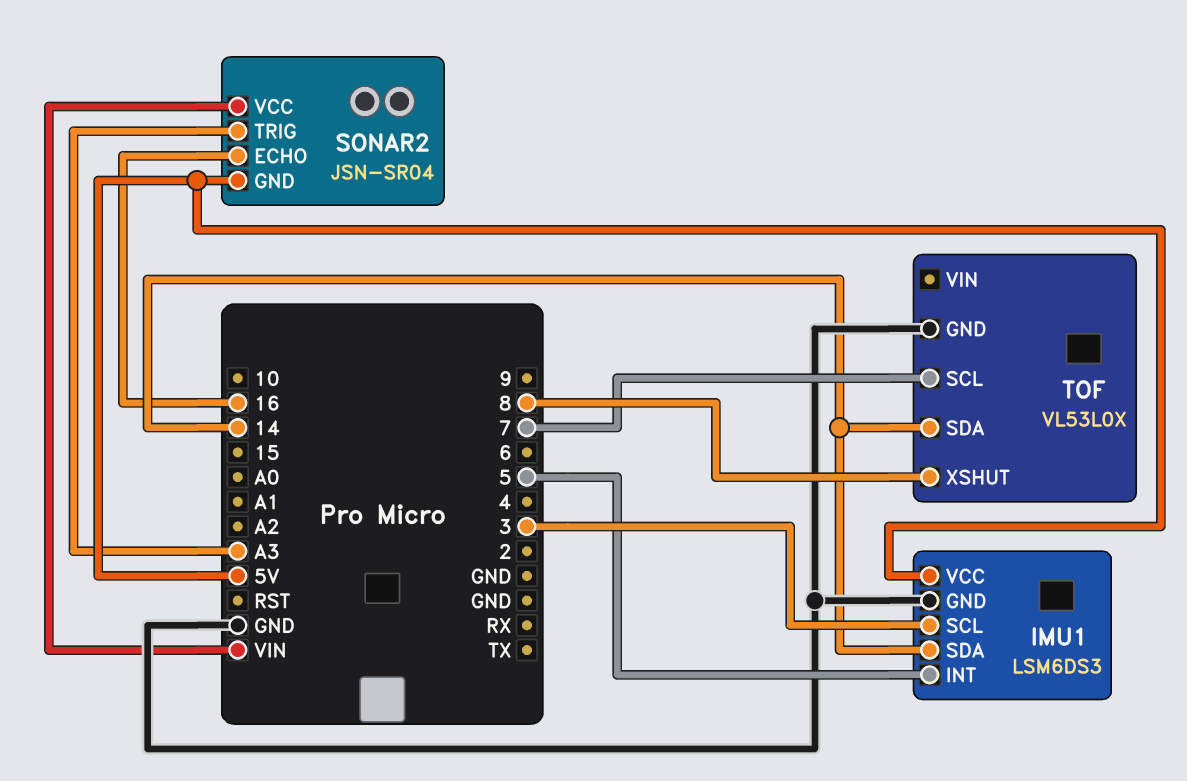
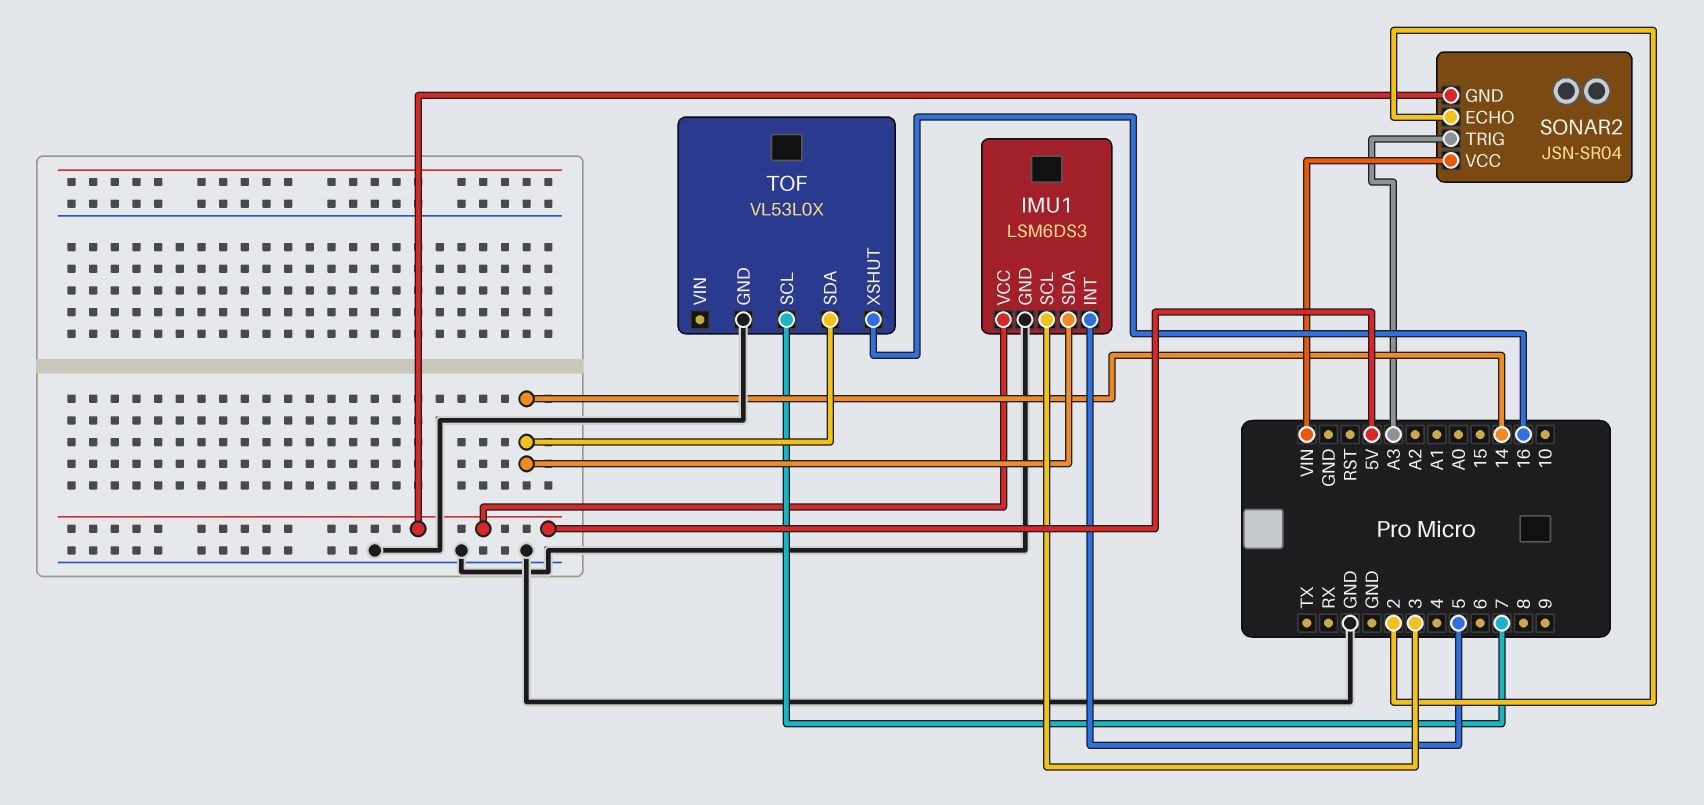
SONAR2 pin ECHO: 16 -> 2
TOF pin XSHUT: 8 -> 16

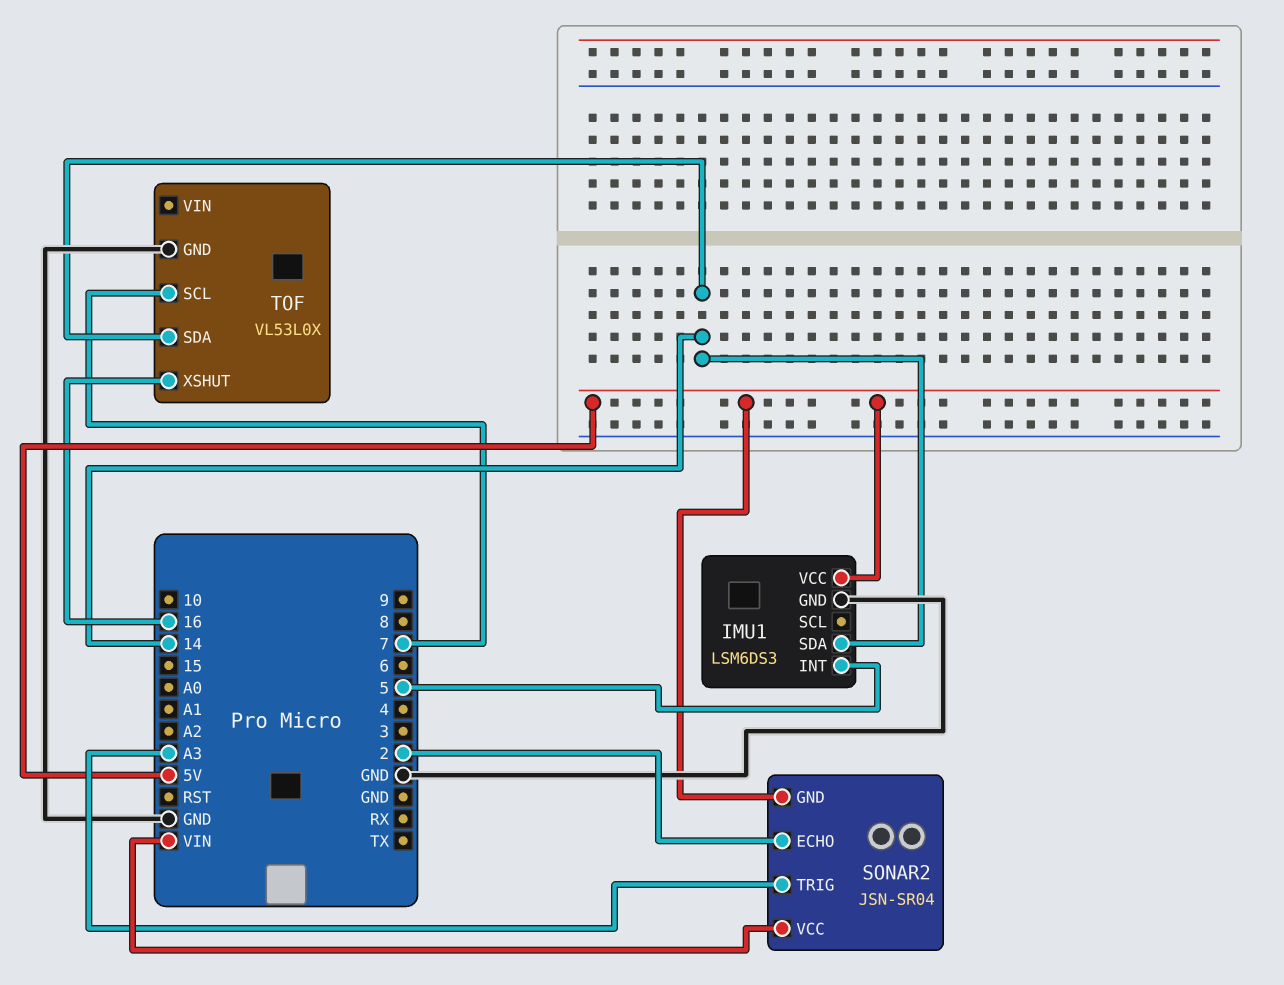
IMU1 pin SCL: 3 -> none

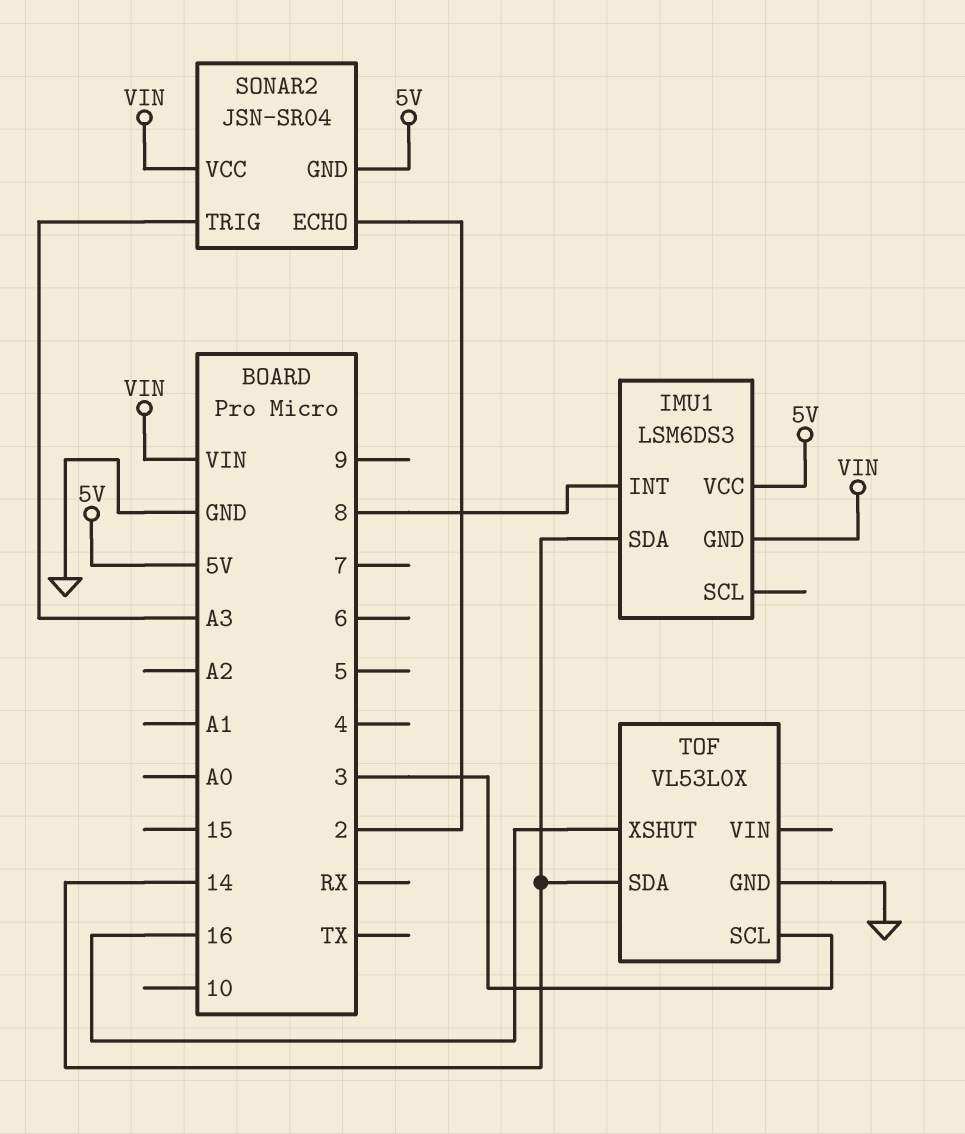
IMU1 pin GND: GND -> VIN
IMU1 pin INT: 5 -> 8
TOF pin SCL: 7 -> 3

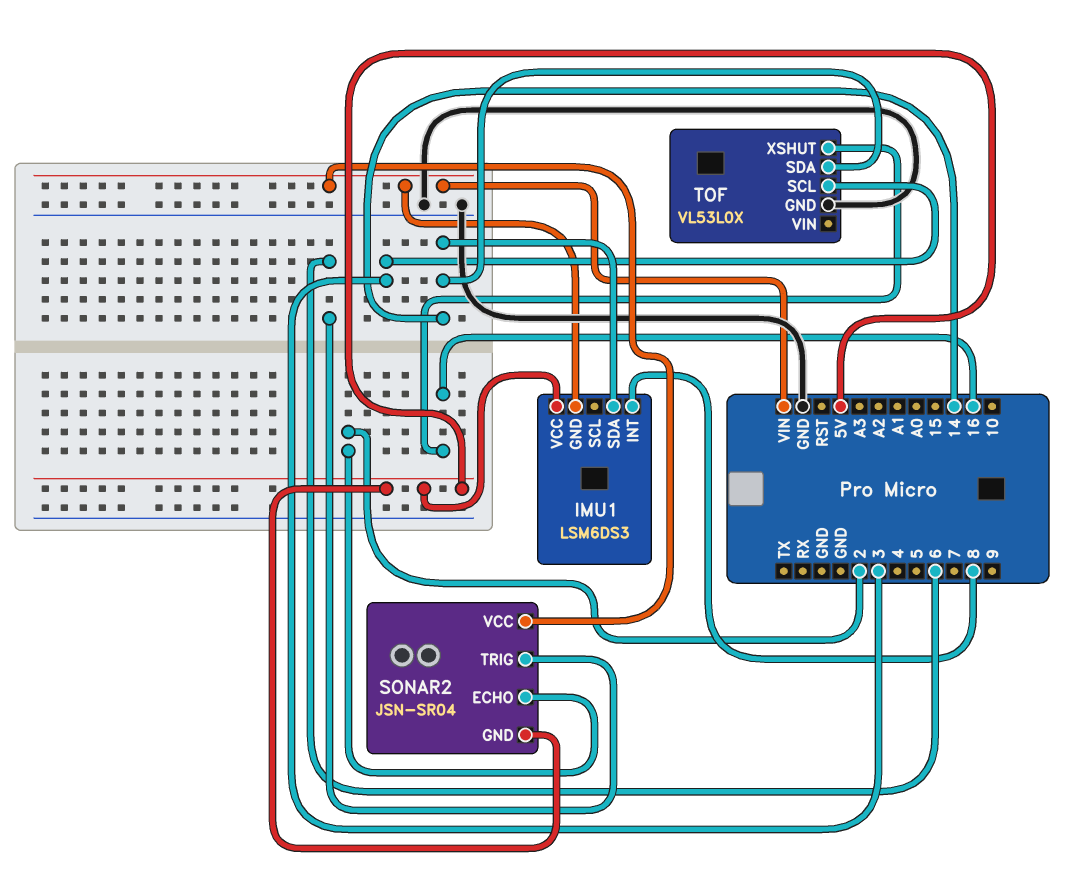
SONAR2 pin TRIG: A3 -> 6

